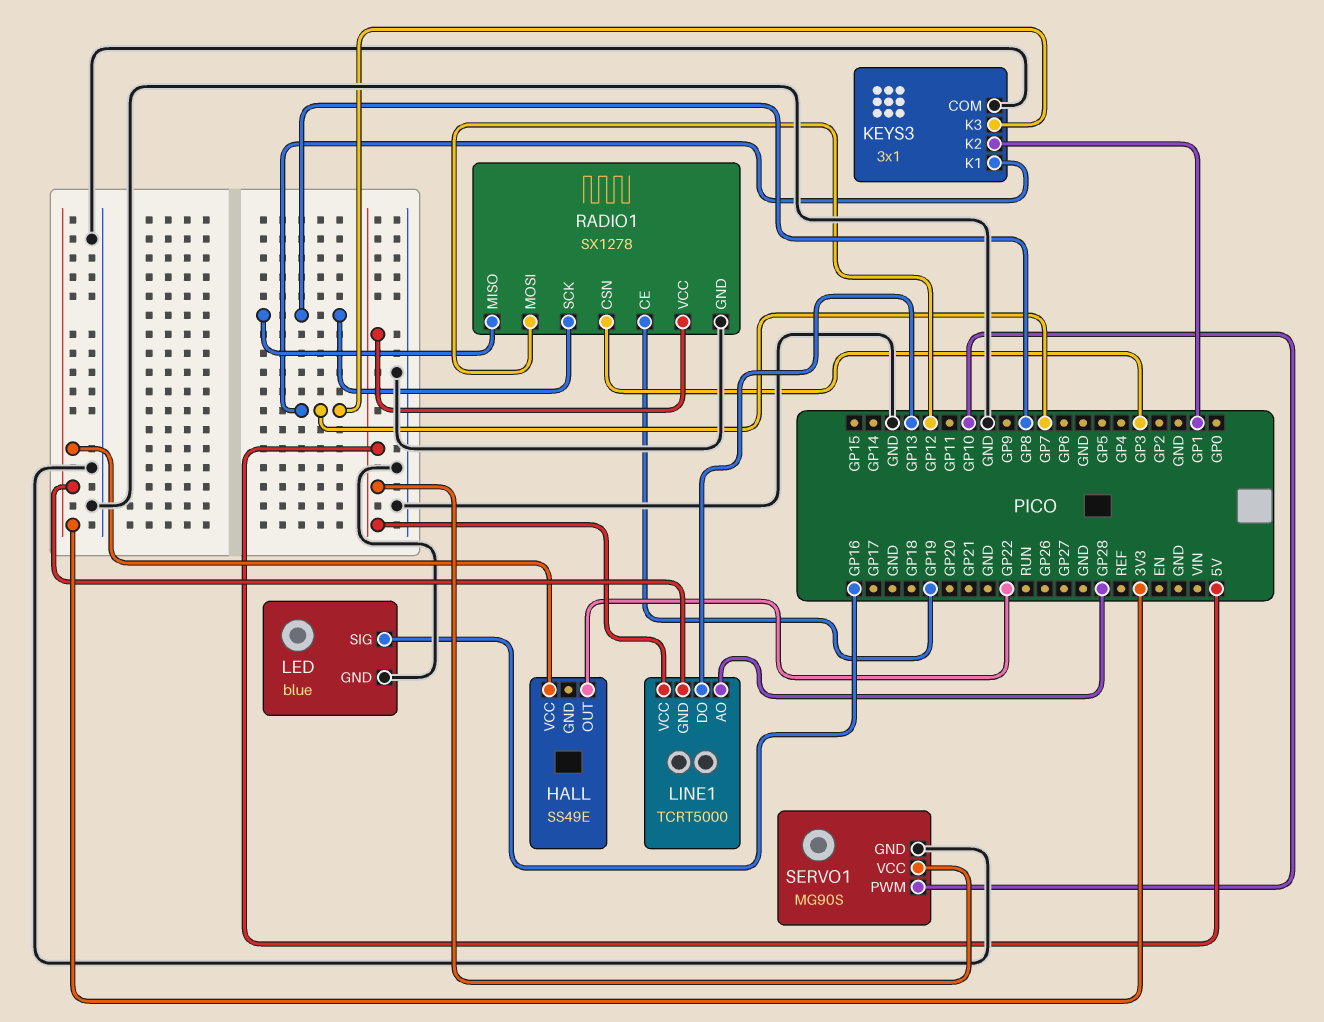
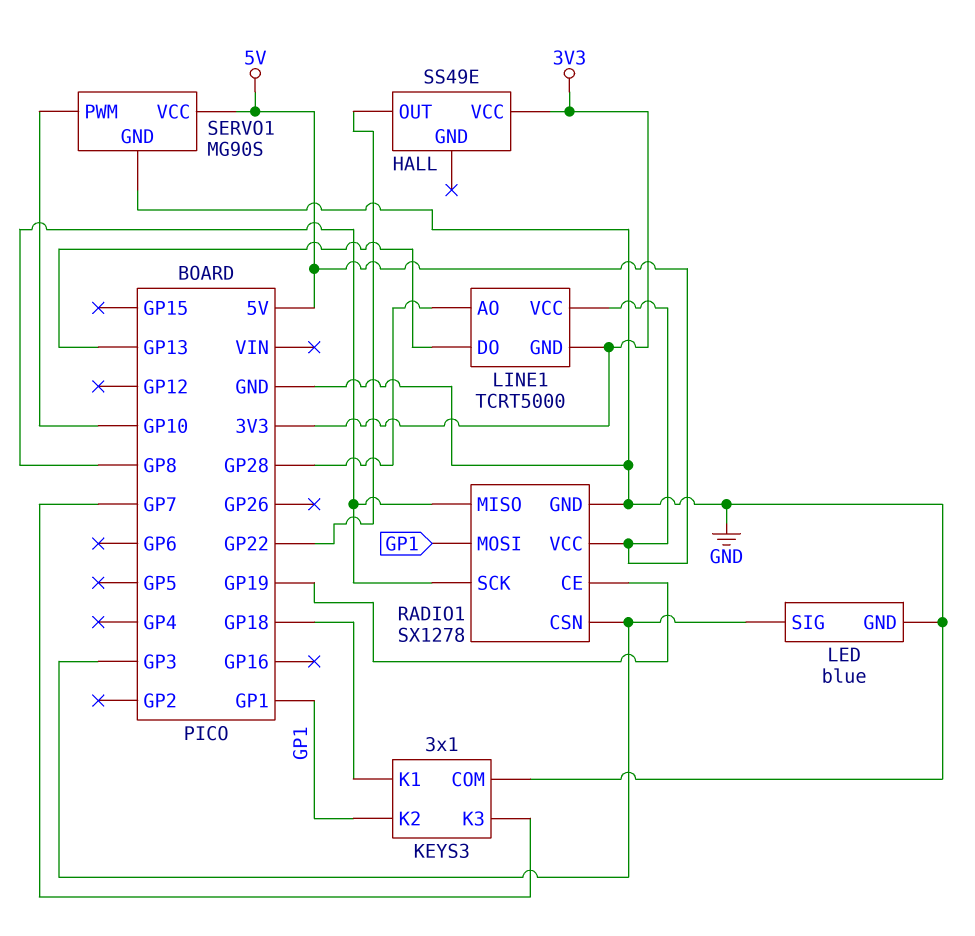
KEYS3 pin K1: GP7 -> GP18
LED pin SIG: GP16 -> GP3
RADIO1 pin MOSI: GP12 -> GP1

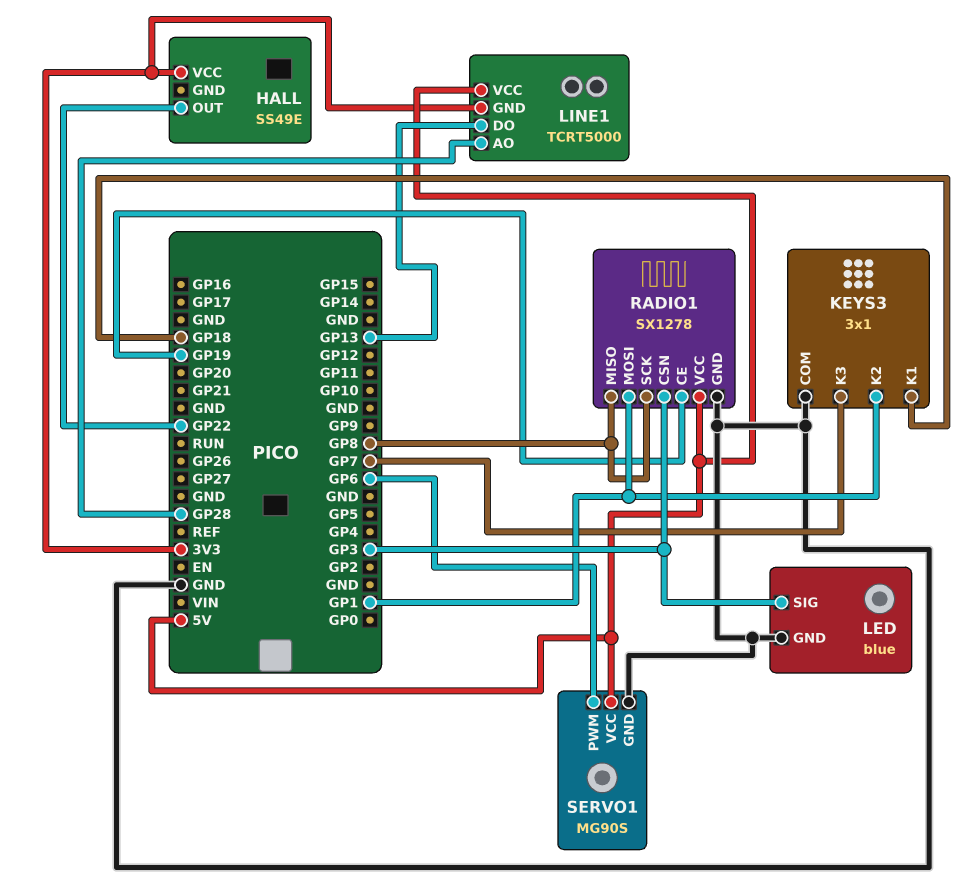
SERVO1 pin PWM: GP10 -> GP6

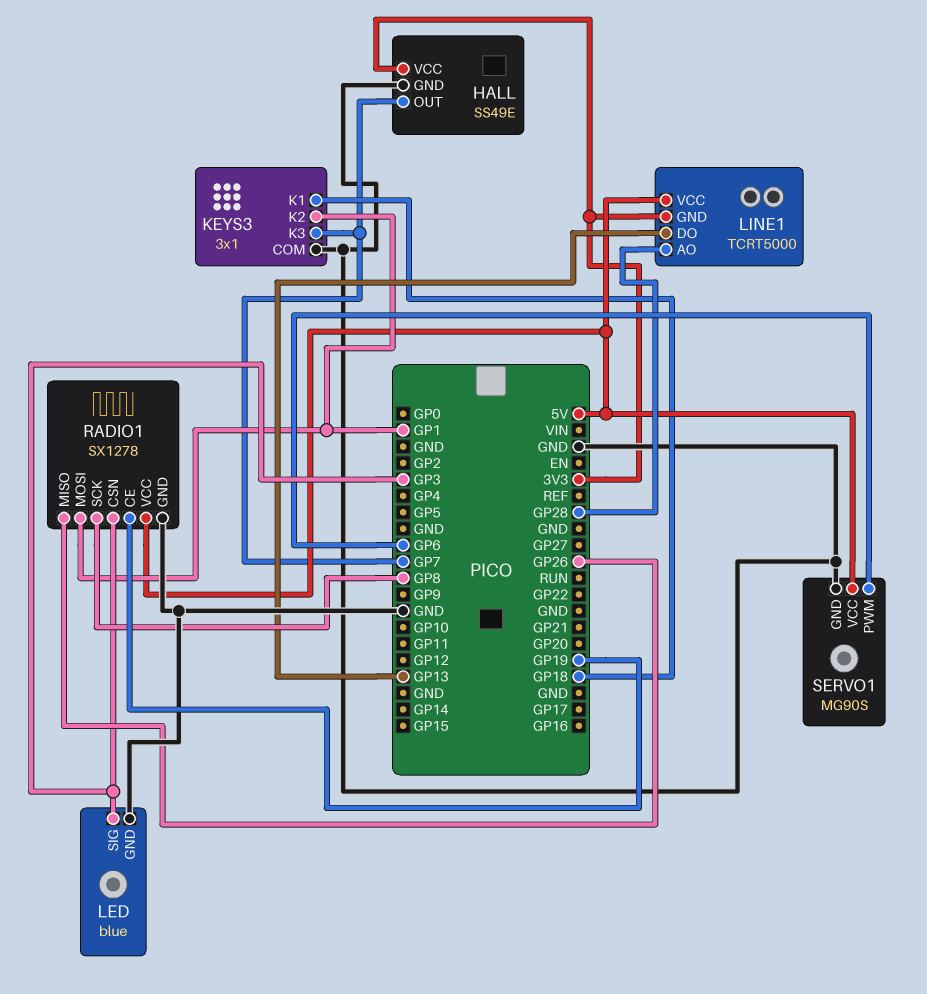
HALL pin GND: none -> GND
HALL pin OUT: GP22 -> GP7
RADIO1 pin MISO: GP8 -> GP26

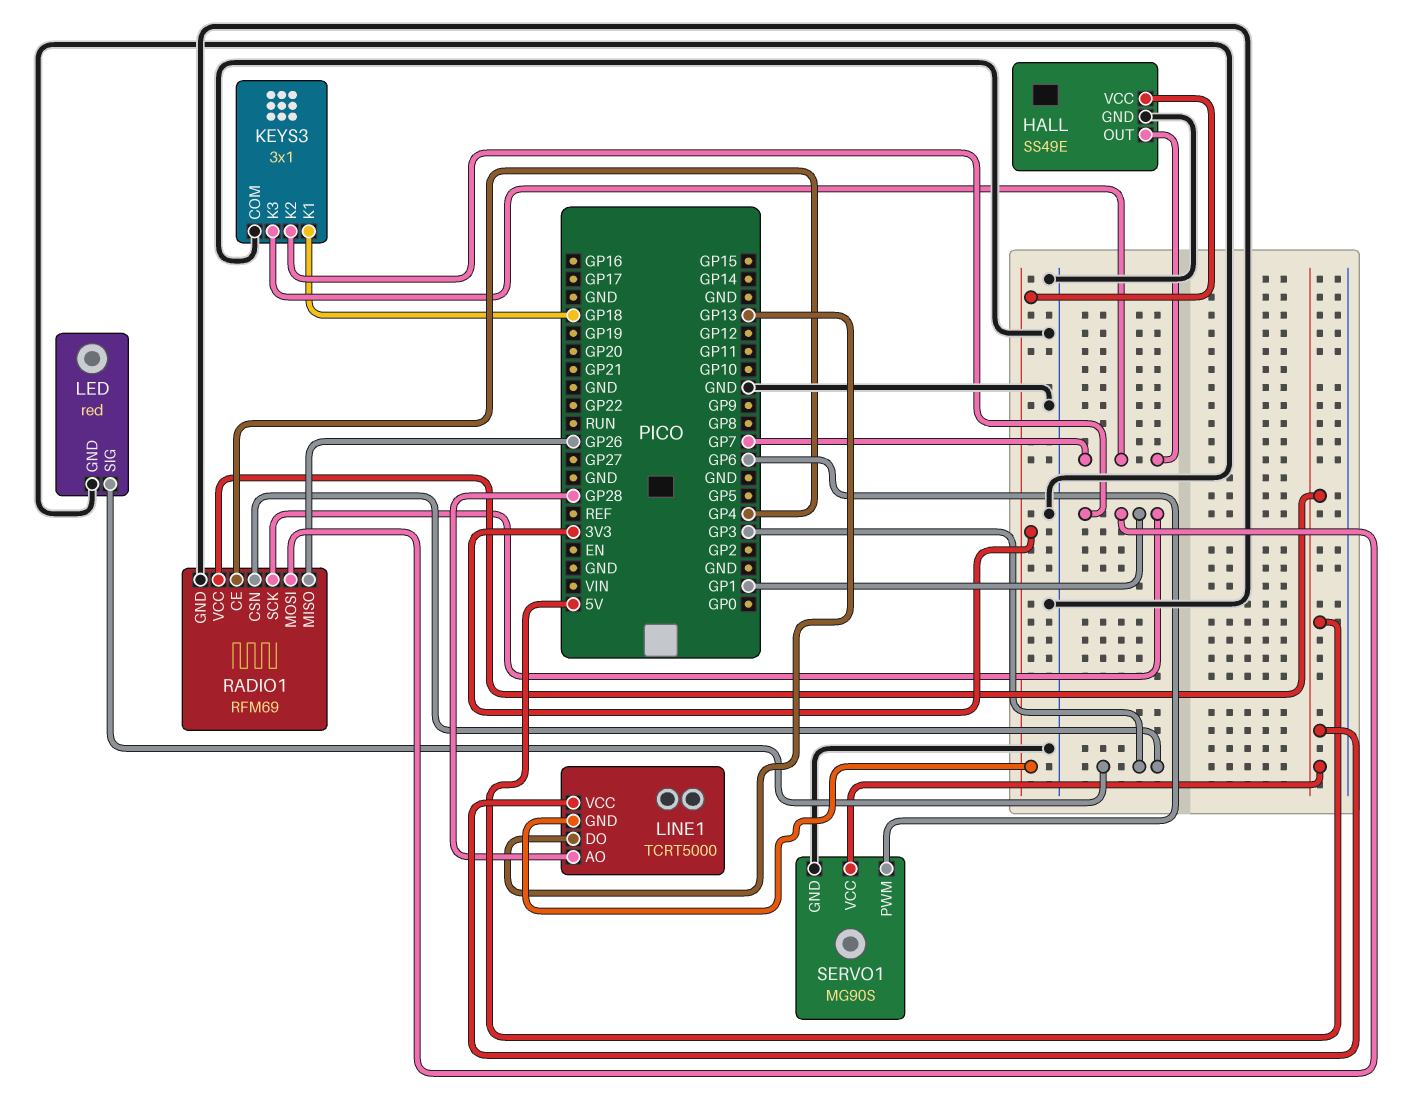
LED: blue -> red
RADIO1: SX1278 -> RFM69
RADIO1 pin CE: GP19 -> GP4
RADIO1 pin SCK: GP8 -> GP1

